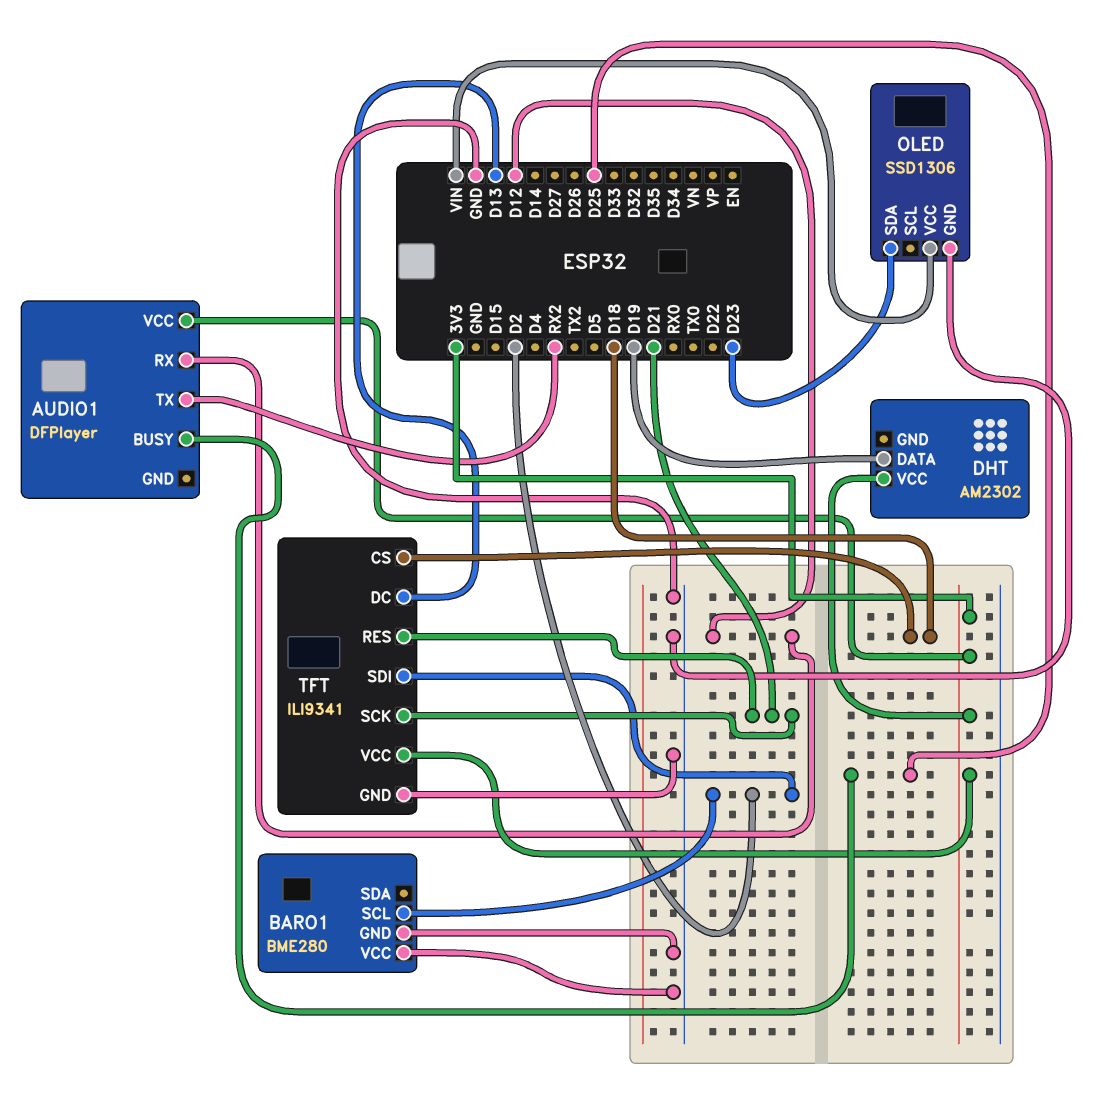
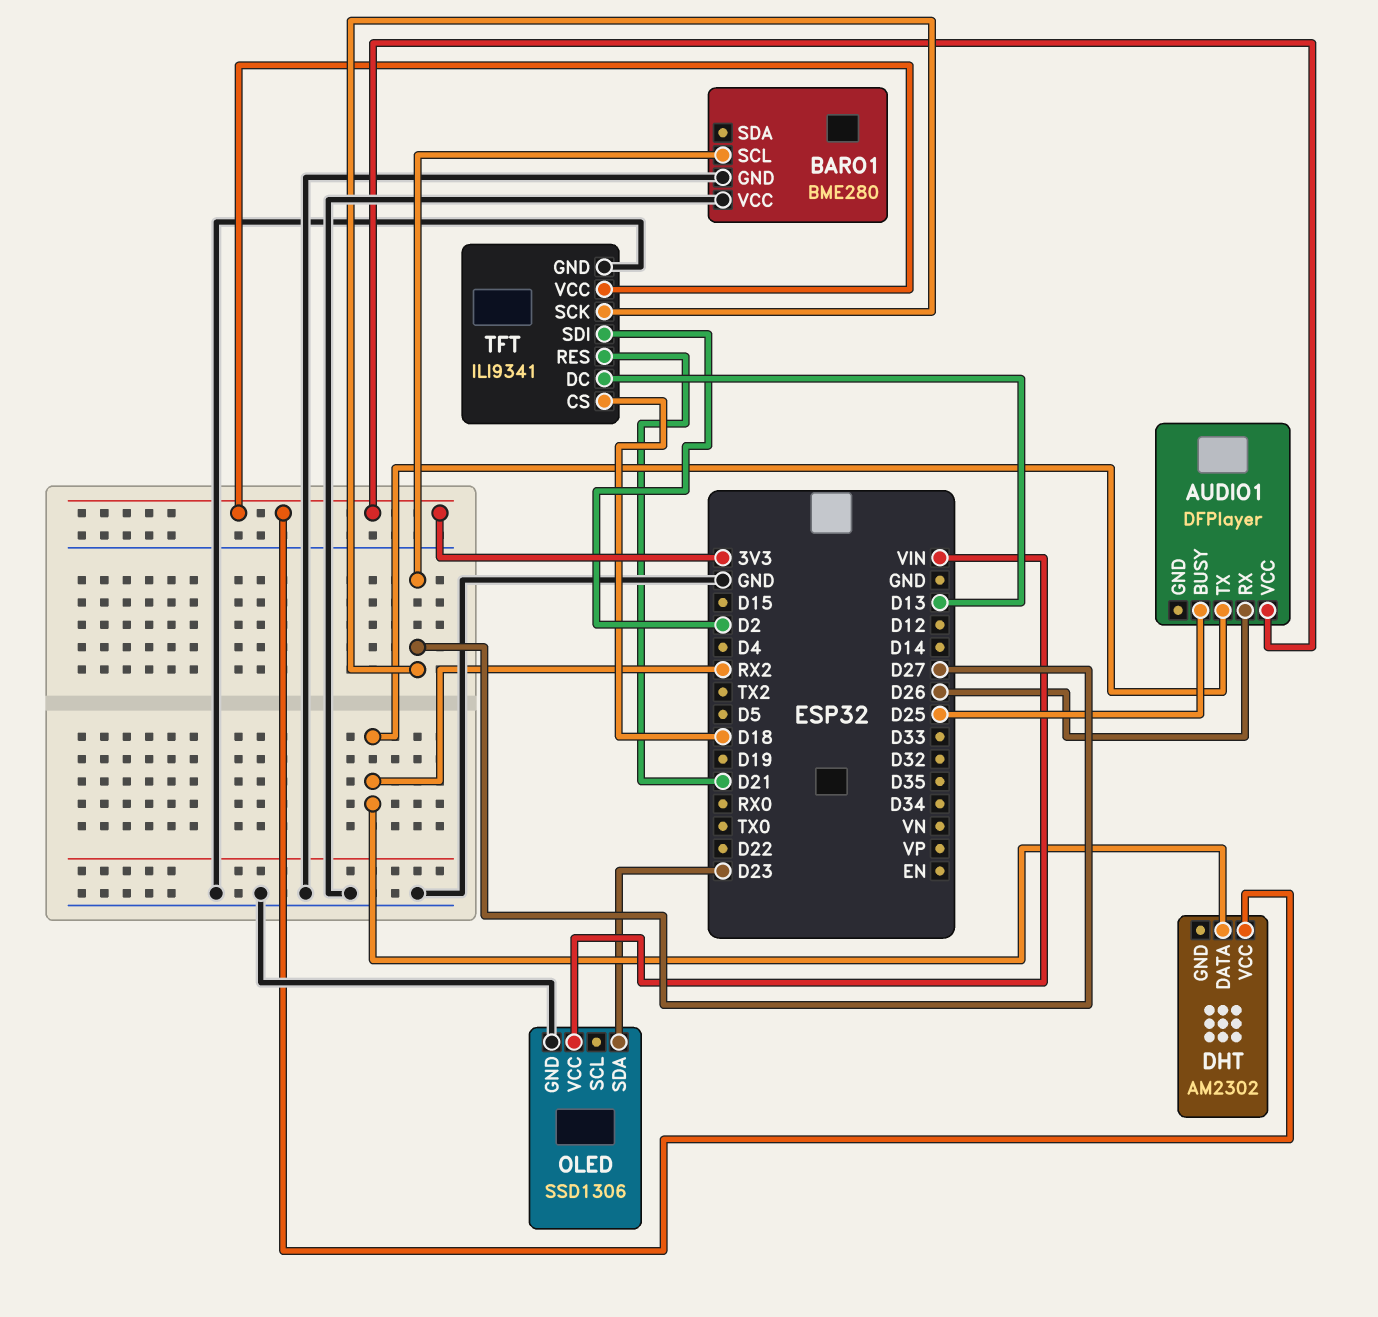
AUDIO1 pin RX: D12 -> D26
BARO1 pin SCL: D2 -> D27
DHT pin DATA: D19 -> RX2
TFT pin SCK: D21 -> D27

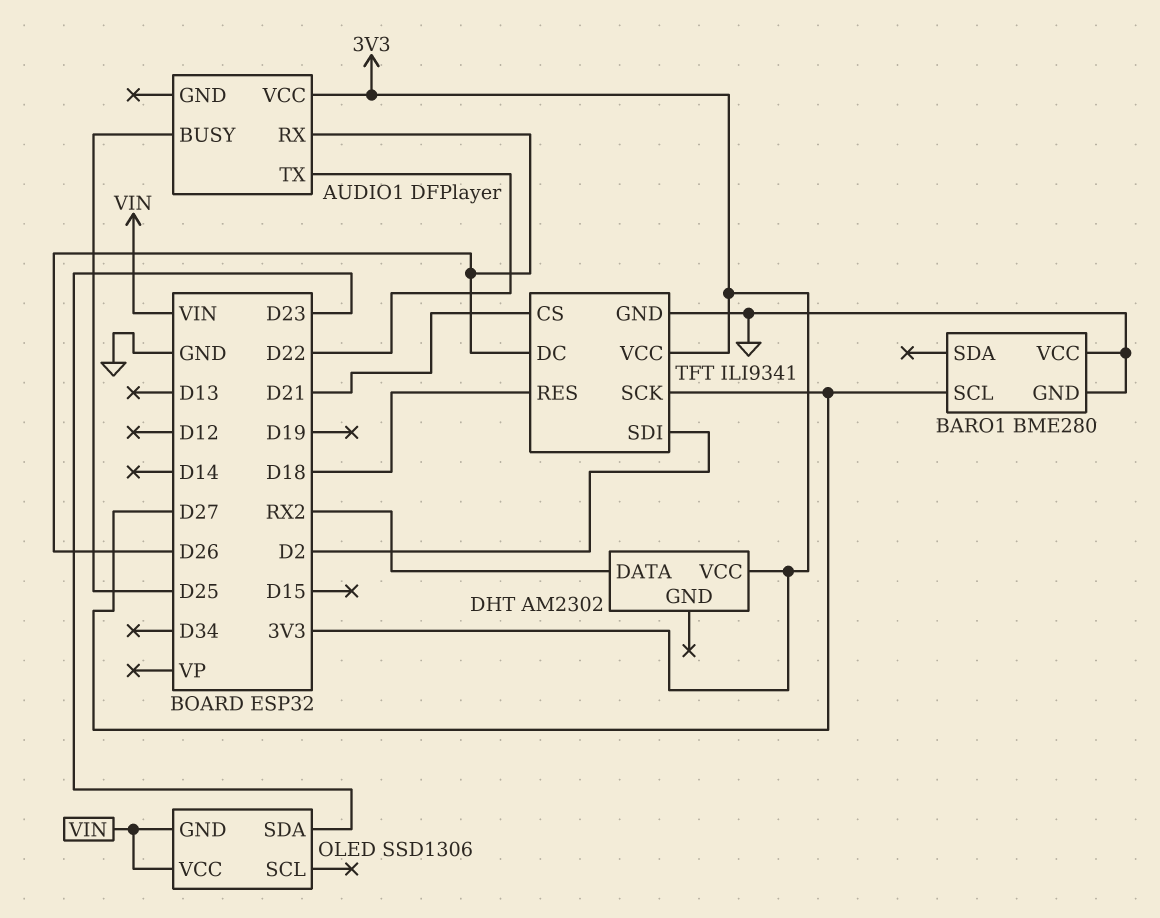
AUDIO1 pin TX: RX2 -> D22
OLED pin GND: GND -> VIN
TFT pin CS: D18 -> D21
TFT pin DC: D13 -> D26
TFT pin RES: D21 -> D18

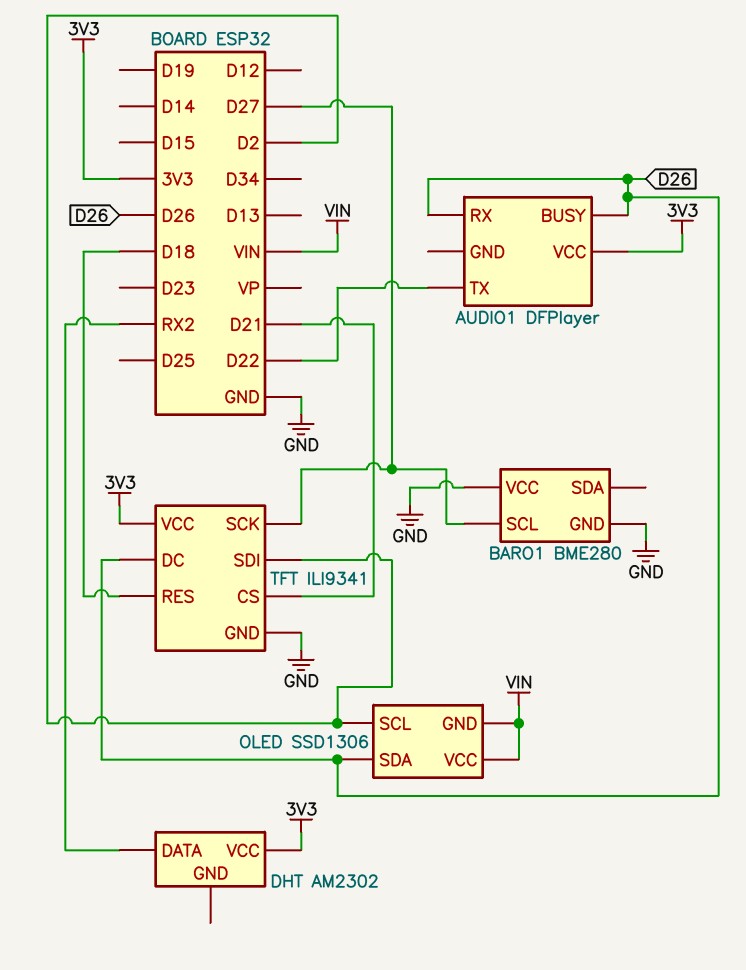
AUDIO1 pin BUSY: D25 -> D26
OLED pin SCL: none -> D2
OLED pin SDA: D23 -> D26

